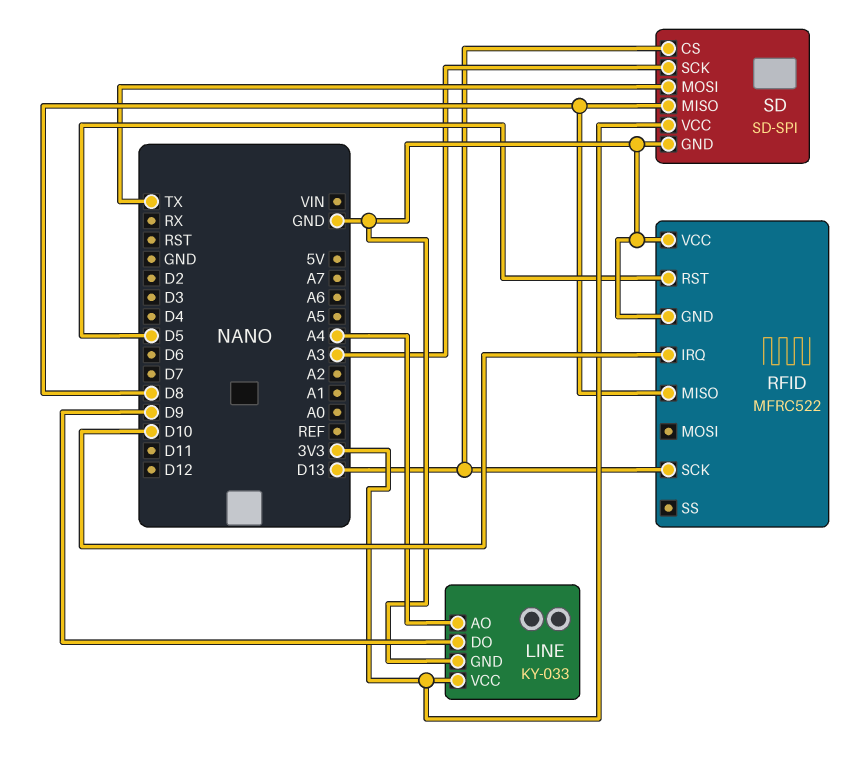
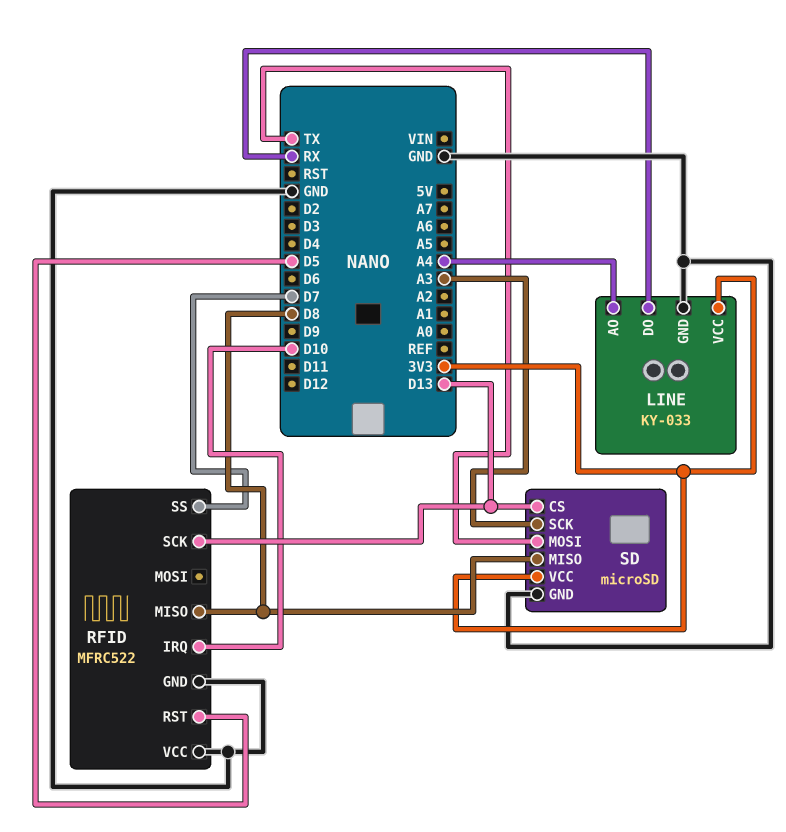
LINE pin DO: D9 -> RX
RFID pin SS: none -> D7
SD: SD-SPI -> microSD

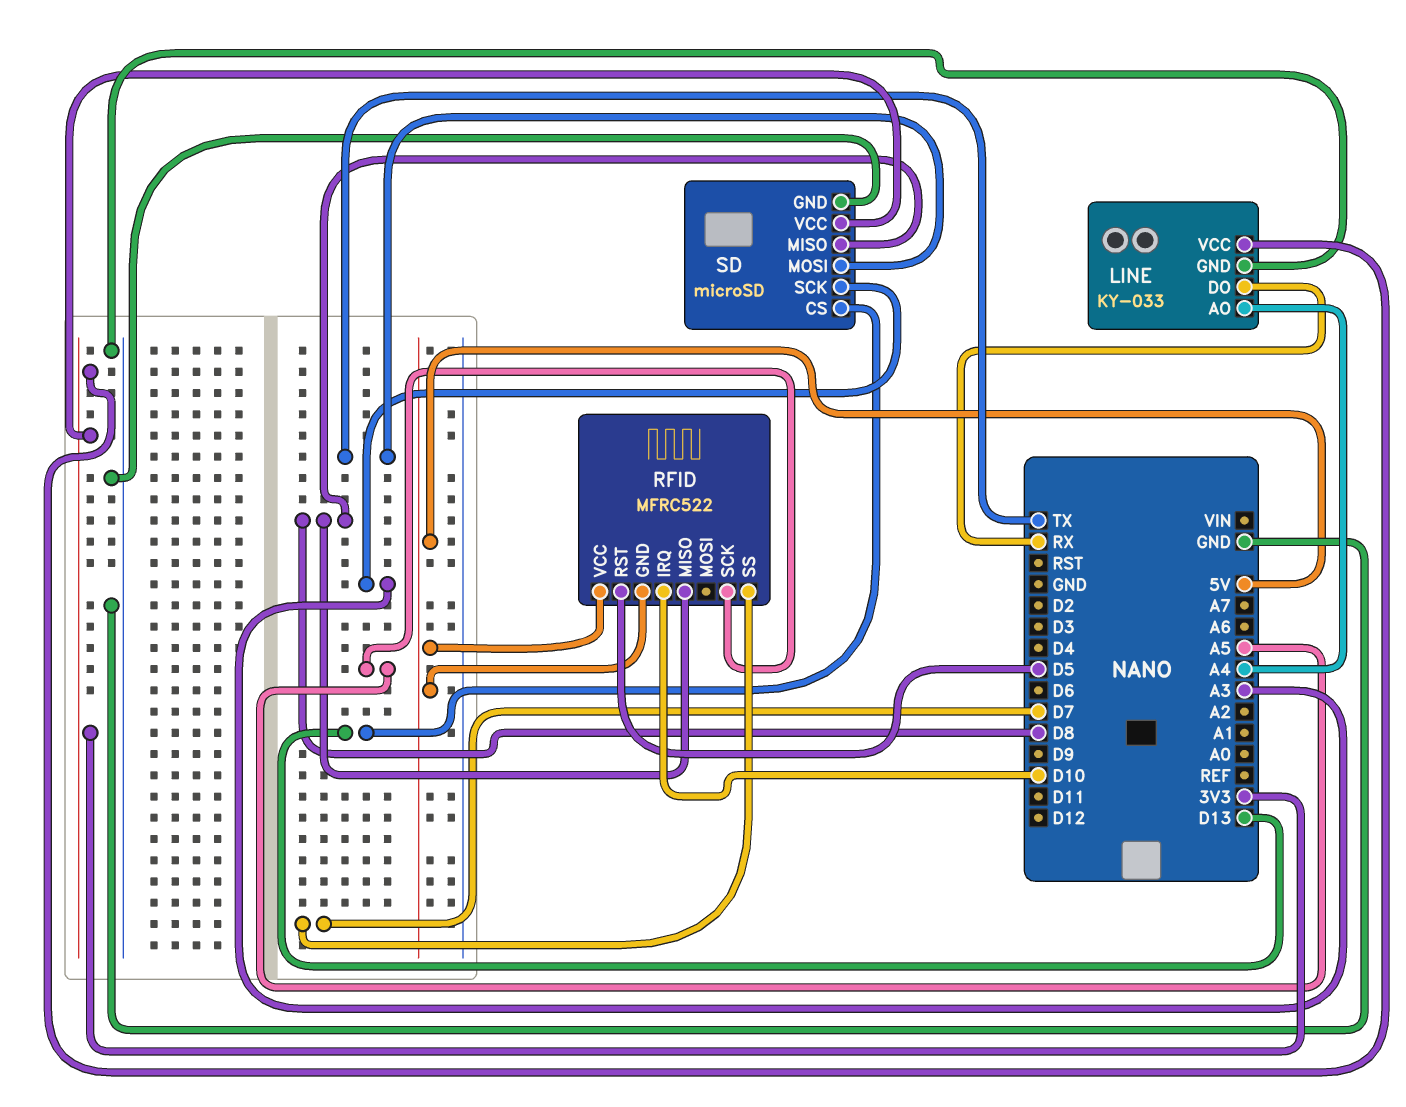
RFID pin GND: GND -> 5V
RFID pin SCK: D13 -> A5
RFID pin VCC: GND -> 5V

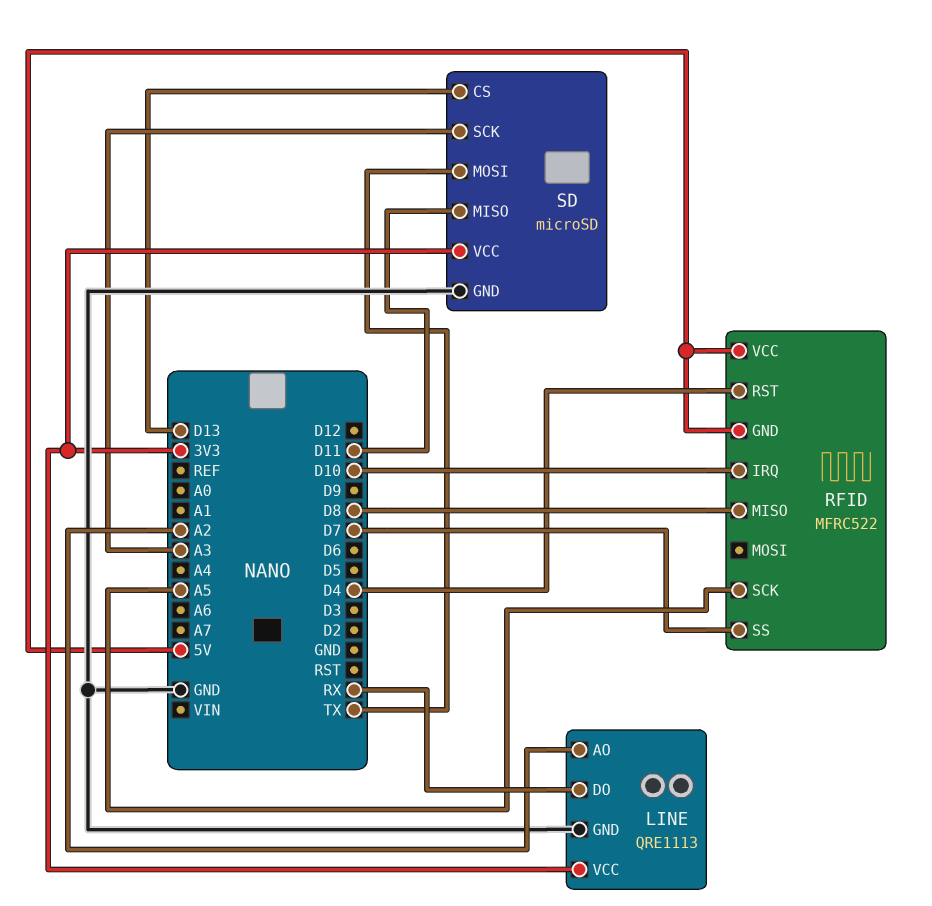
LINE: KY-033 -> QRE1113
LINE pin AO: A4 -> A2
RFID pin RST: D5 -> D4
SD pin MISO: D8 -> D11

